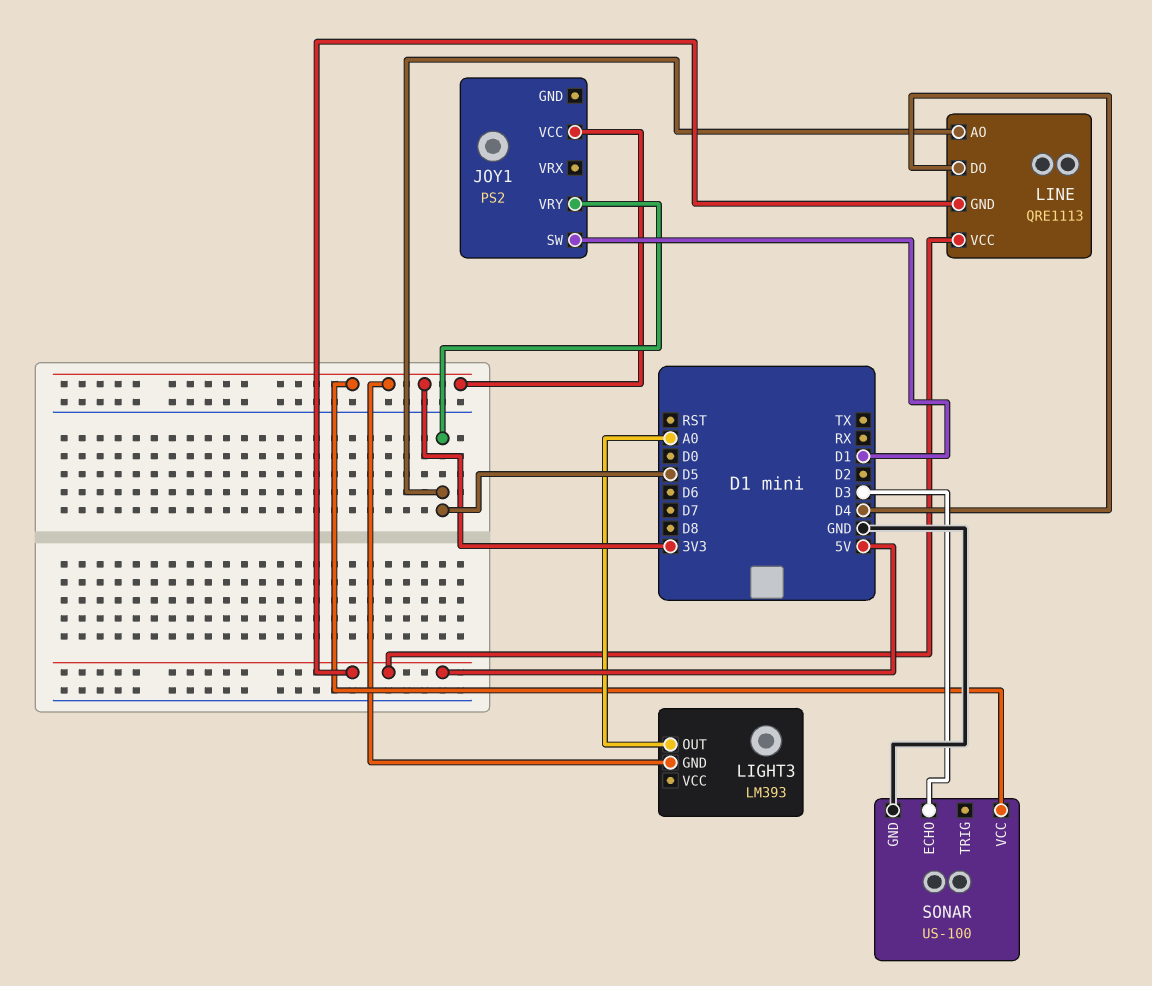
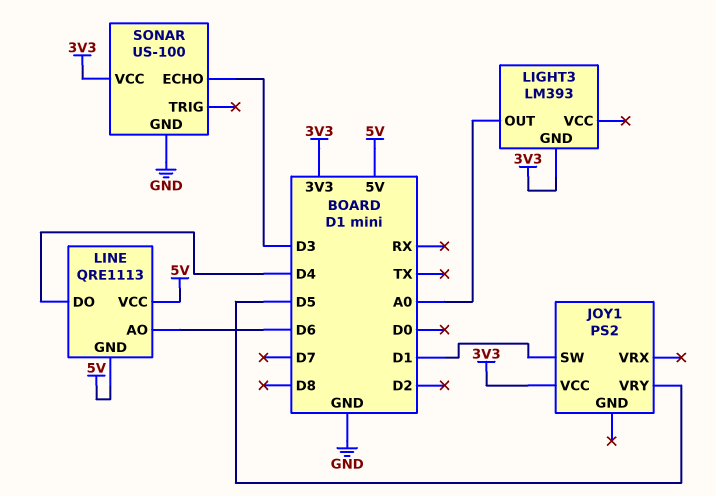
LINE pin AO: D5 -> D6

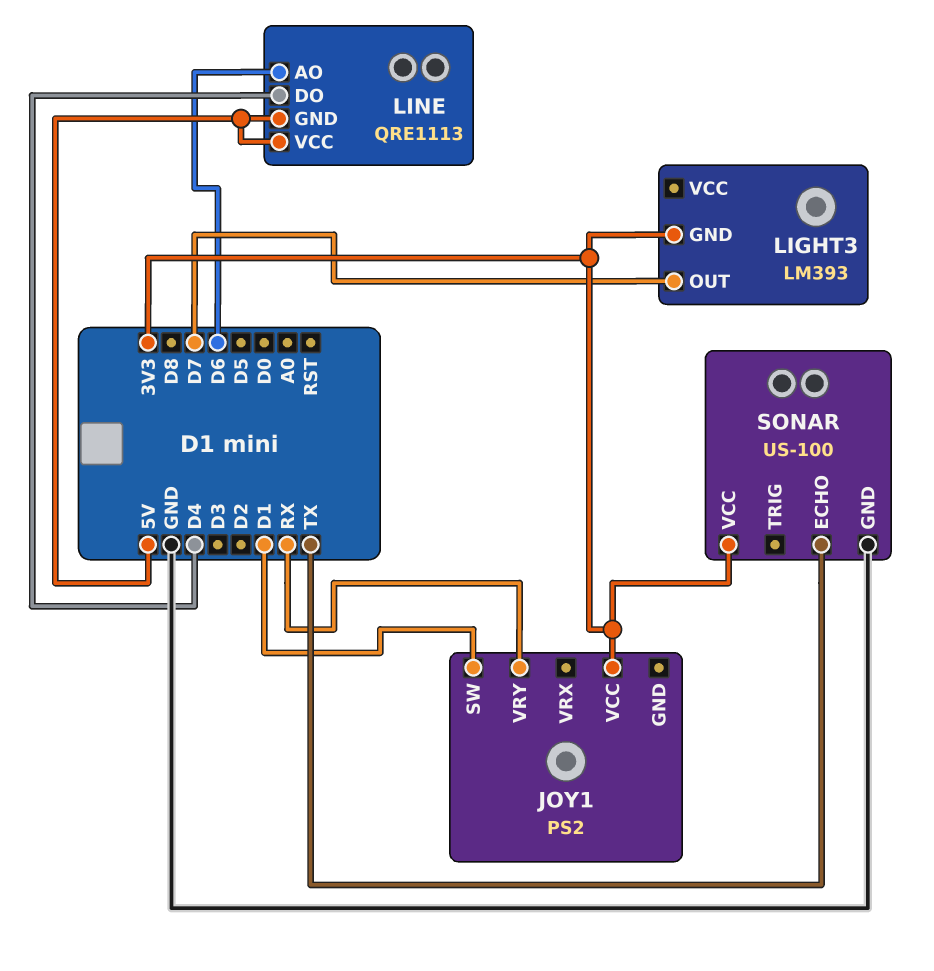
JOY1 pin VRY: D5 -> RX
LIGHT3 pin OUT: A0 -> D7
SONAR pin ECHO: D3 -> TX

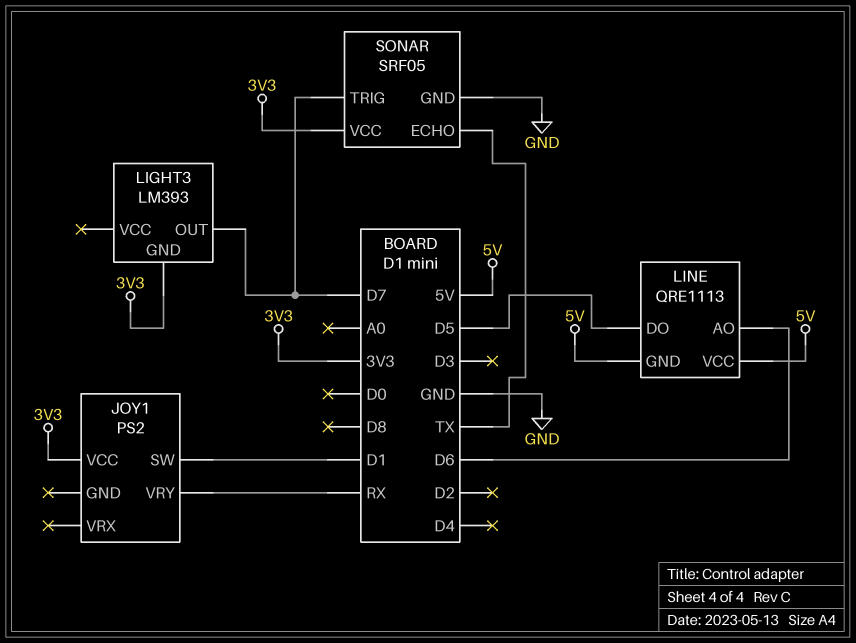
LINE pin DO: D4 -> D5
SONAR: US-100 -> SRF05
SONAR pin TRIG: none -> D7

